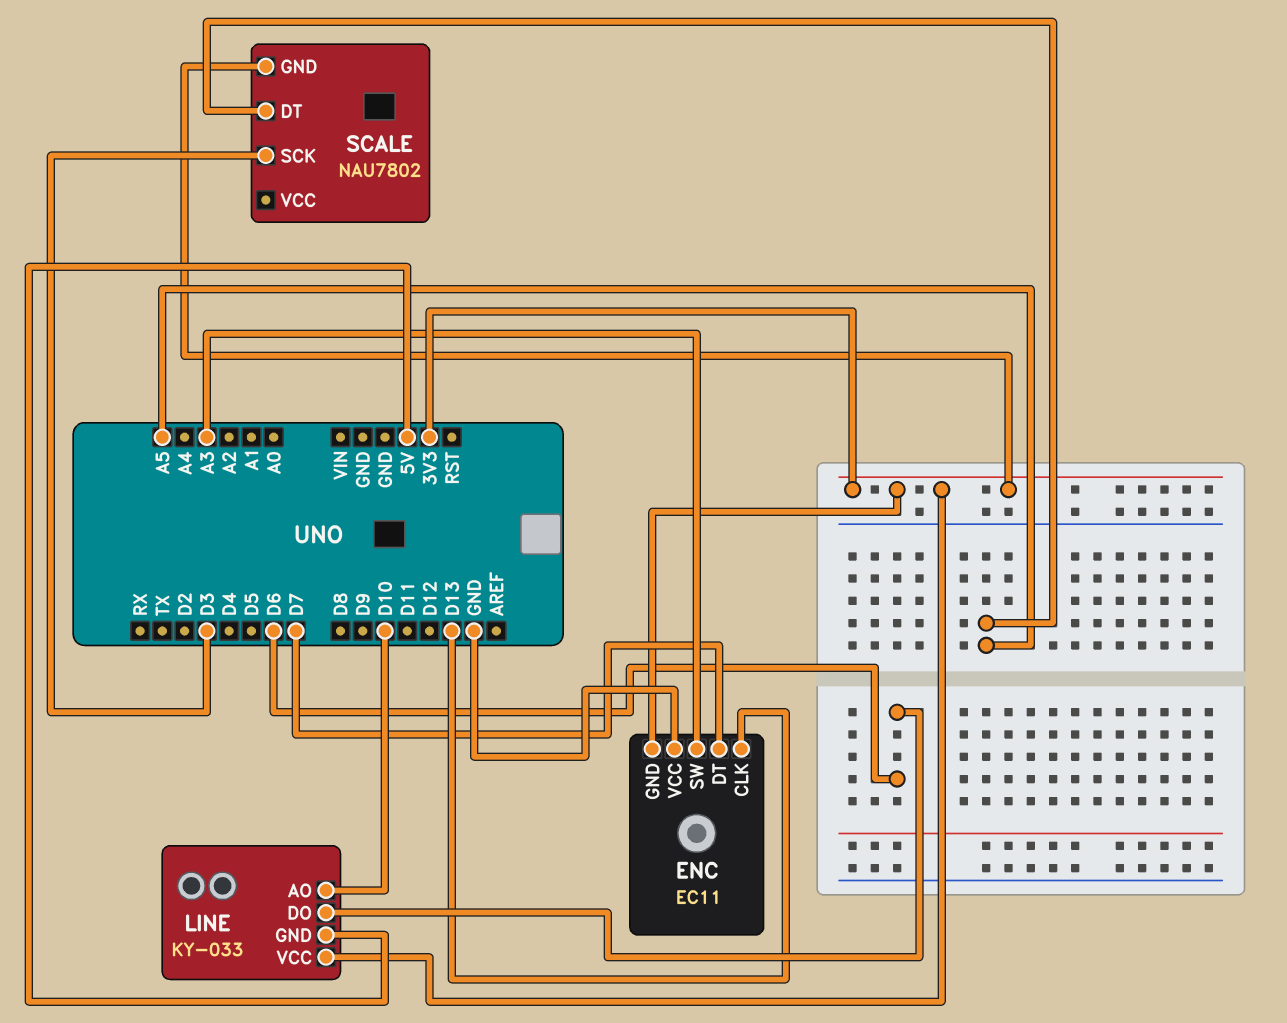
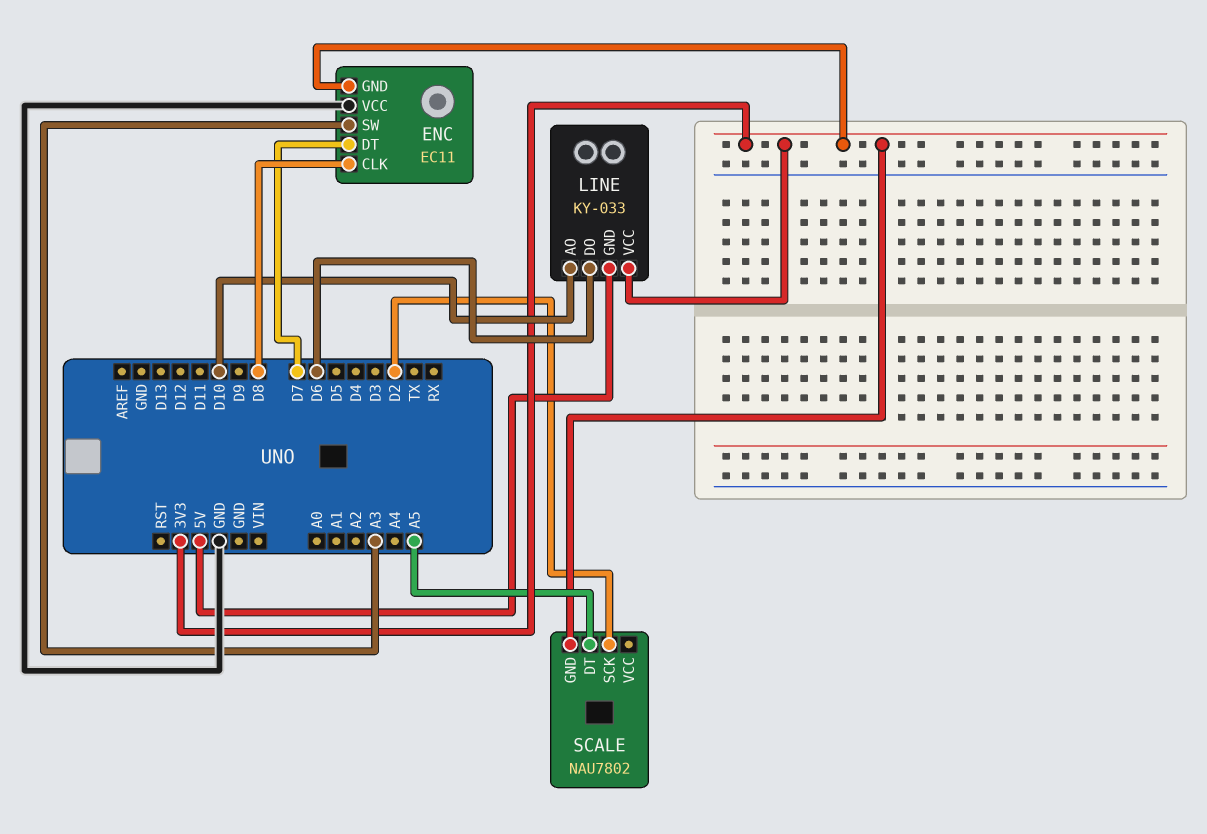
ENC pin CLK: D13 -> D8
SCALE pin SCK: D3 -> D2

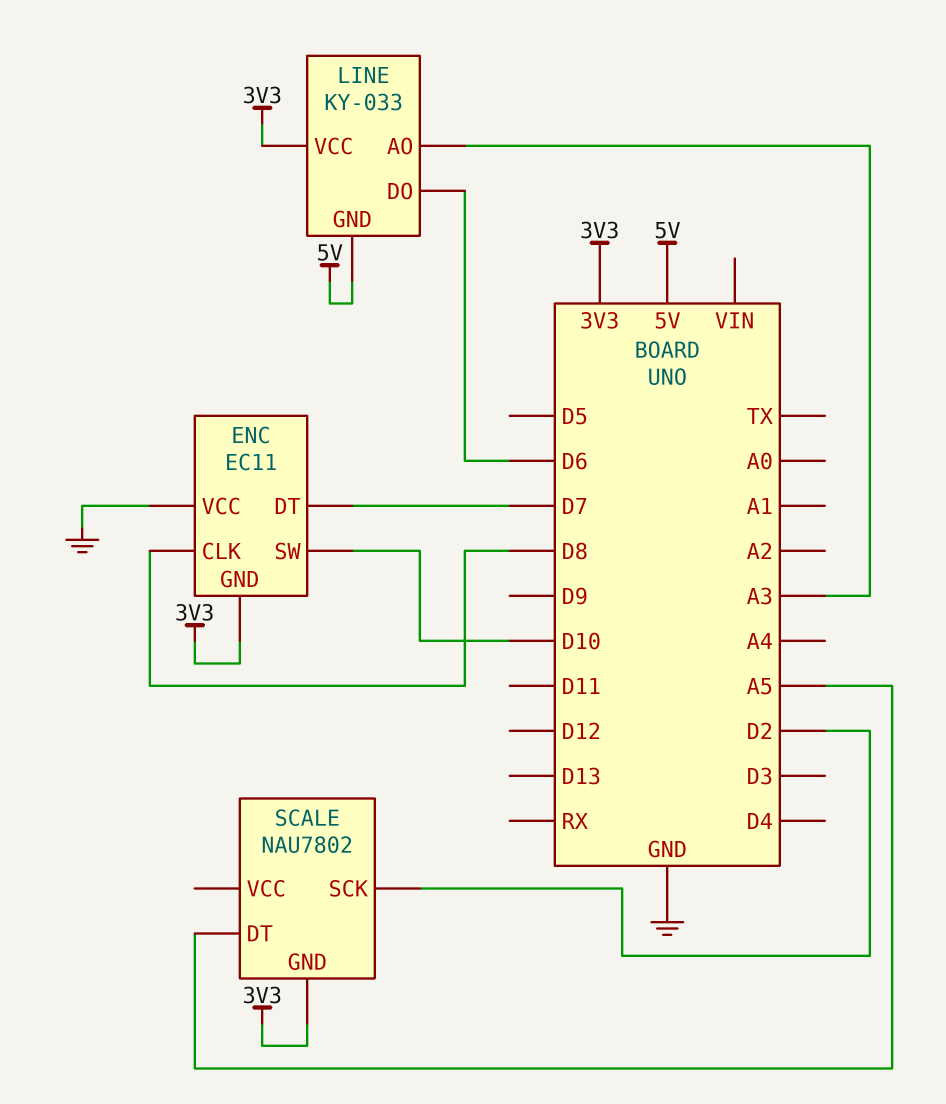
ENC pin SW: A3 -> D10
LINE pin AO: D10 -> A3

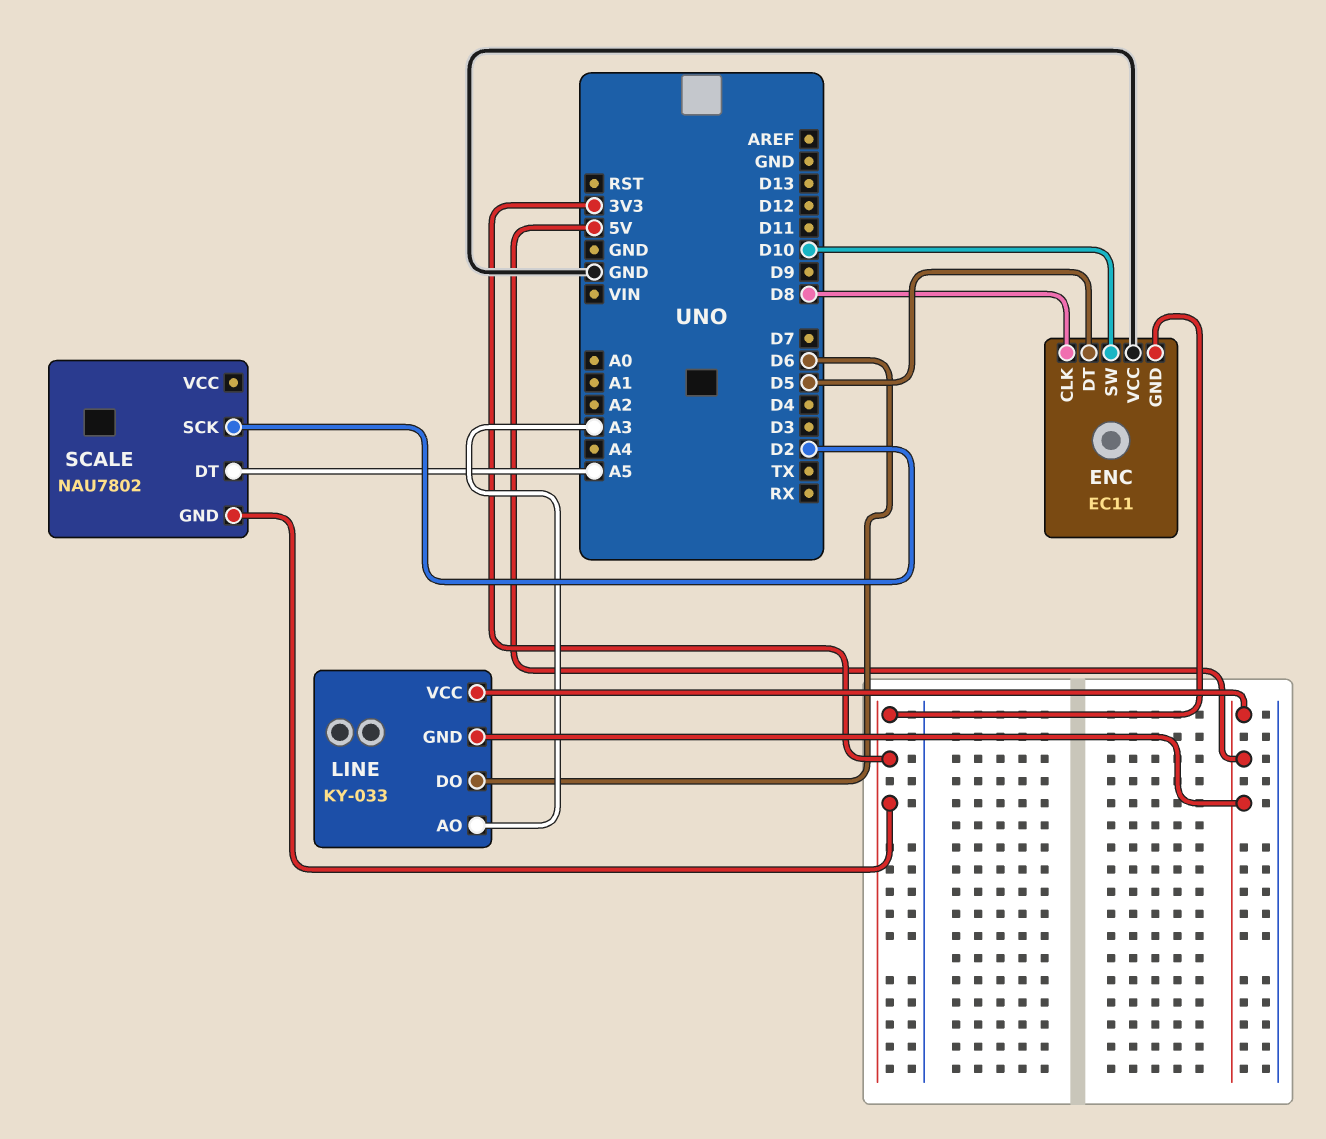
ENC pin DT: D7 -> D5
LINE pin VCC: 3V3 -> 5V

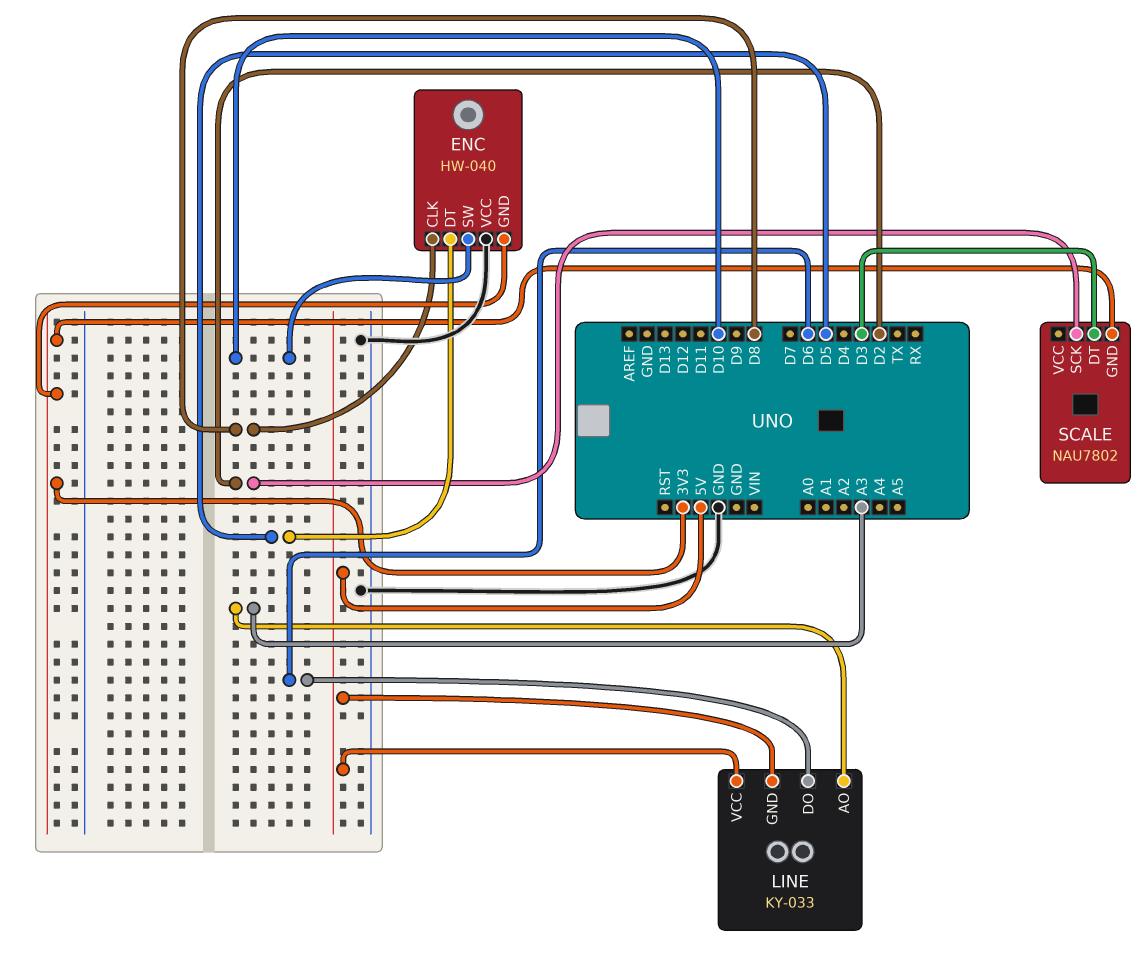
ENC: EC11 -> HW-040
SCALE pin DT: A5 -> D3

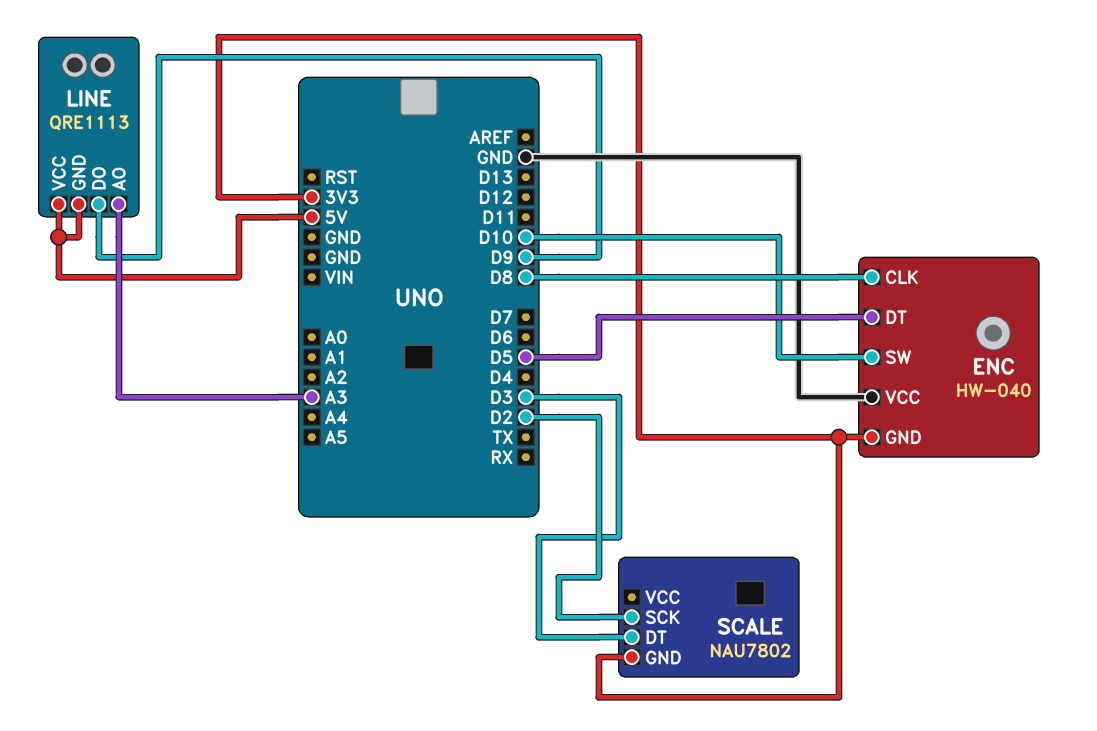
LINE: KY-033 -> QRE1113
LINE pin DO: D6 -> D9

